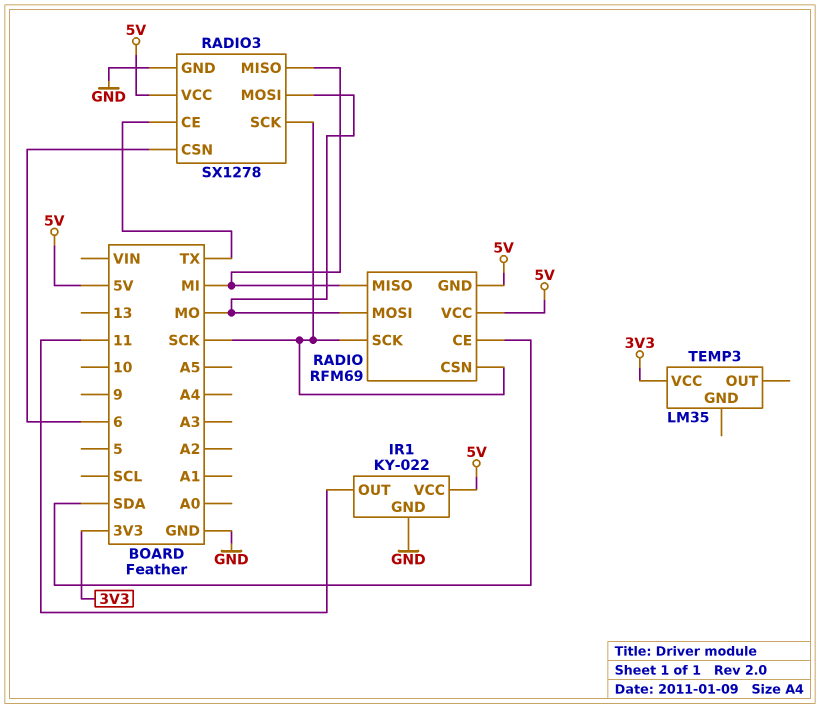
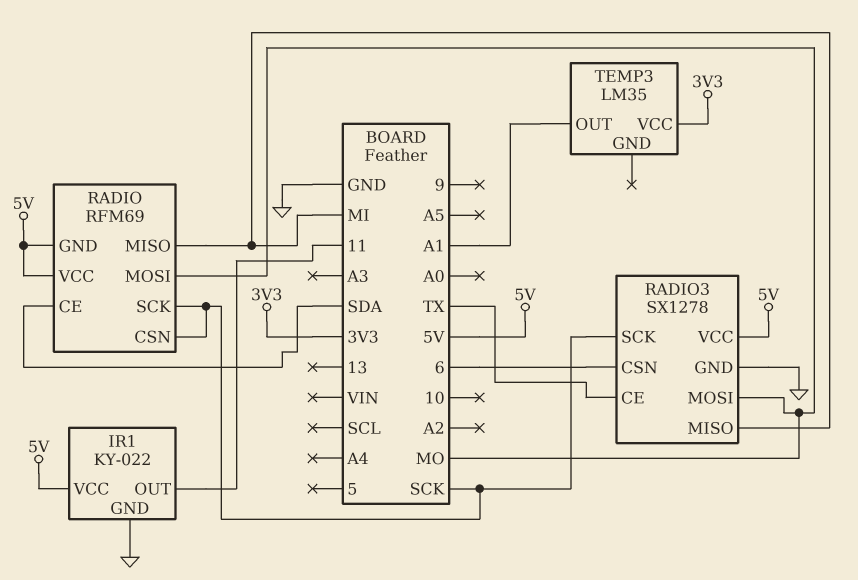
TEMP3 pin OUT: none -> A1

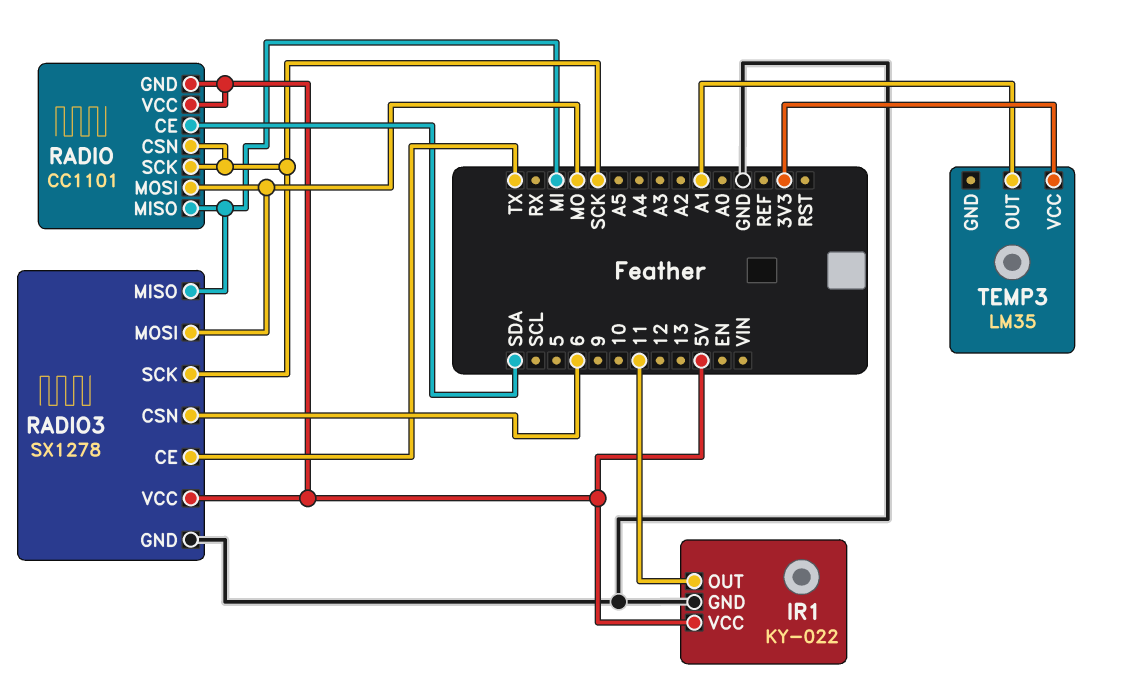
RADIO: RFM69 -> CC1101

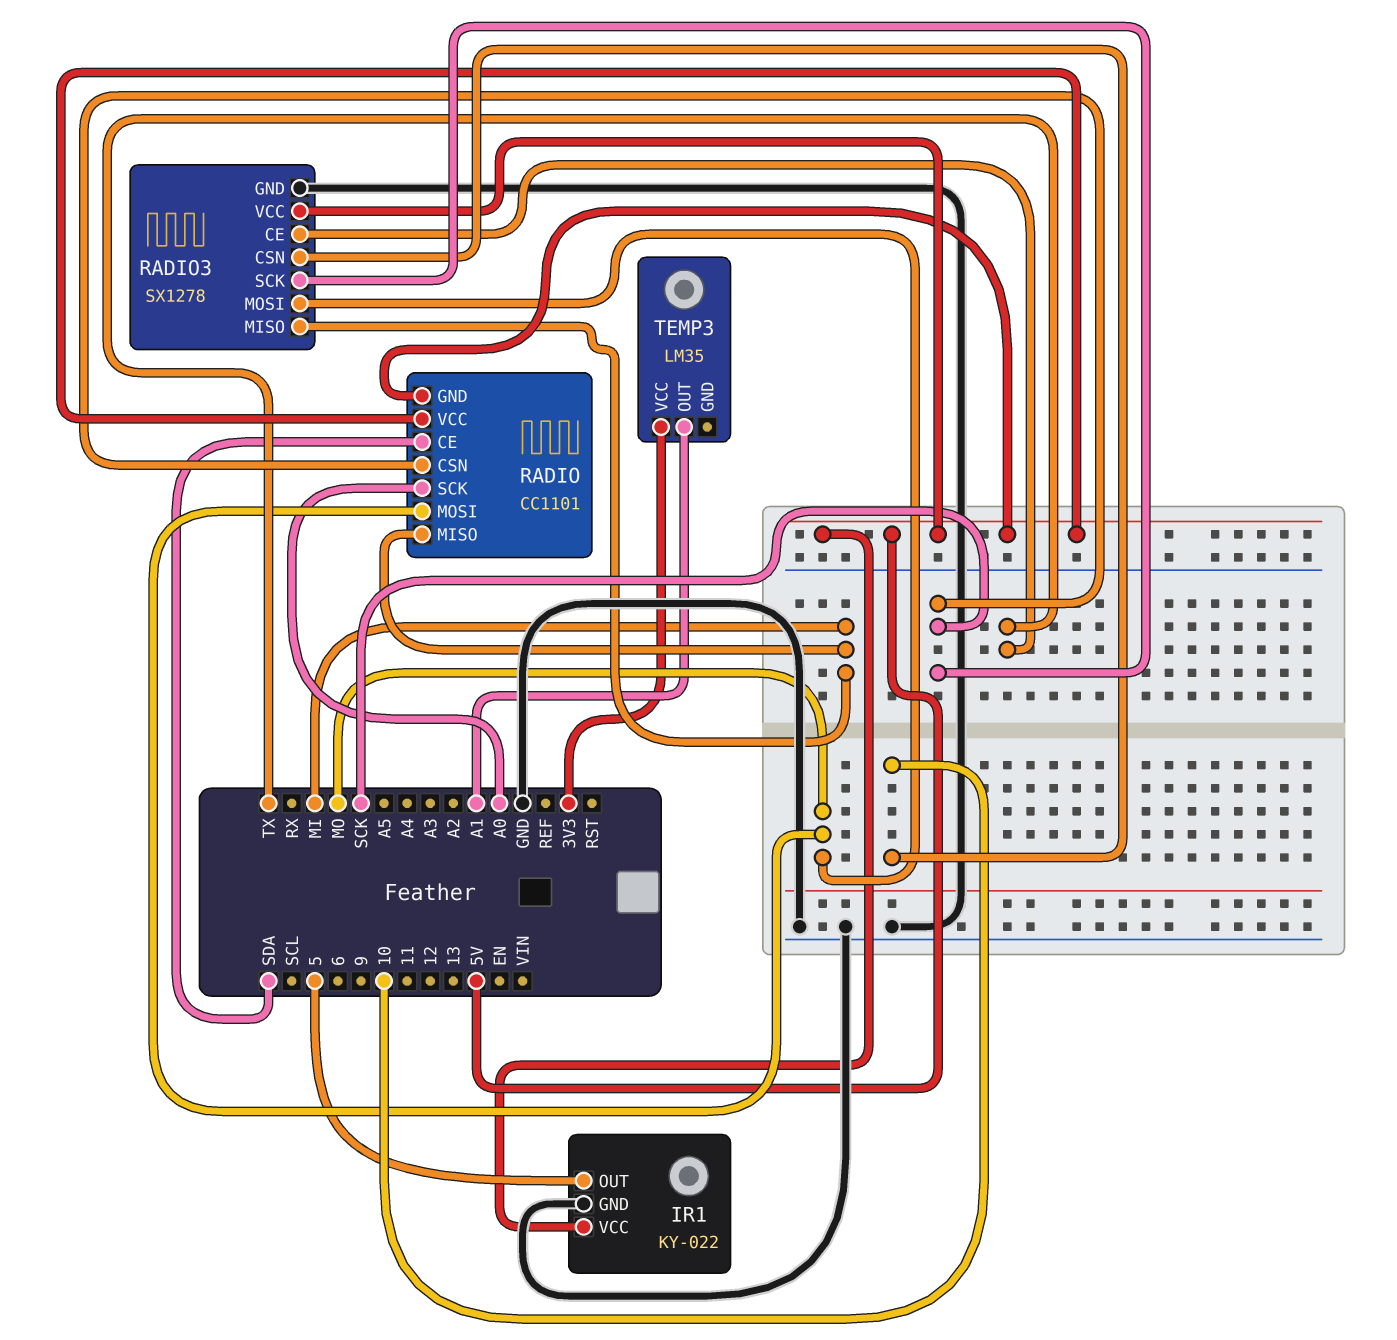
IR1 pin OUT: 11 -> 5
RADIO pin SCK: SCK -> A0
RADIO3 pin CSN: 6 -> 10

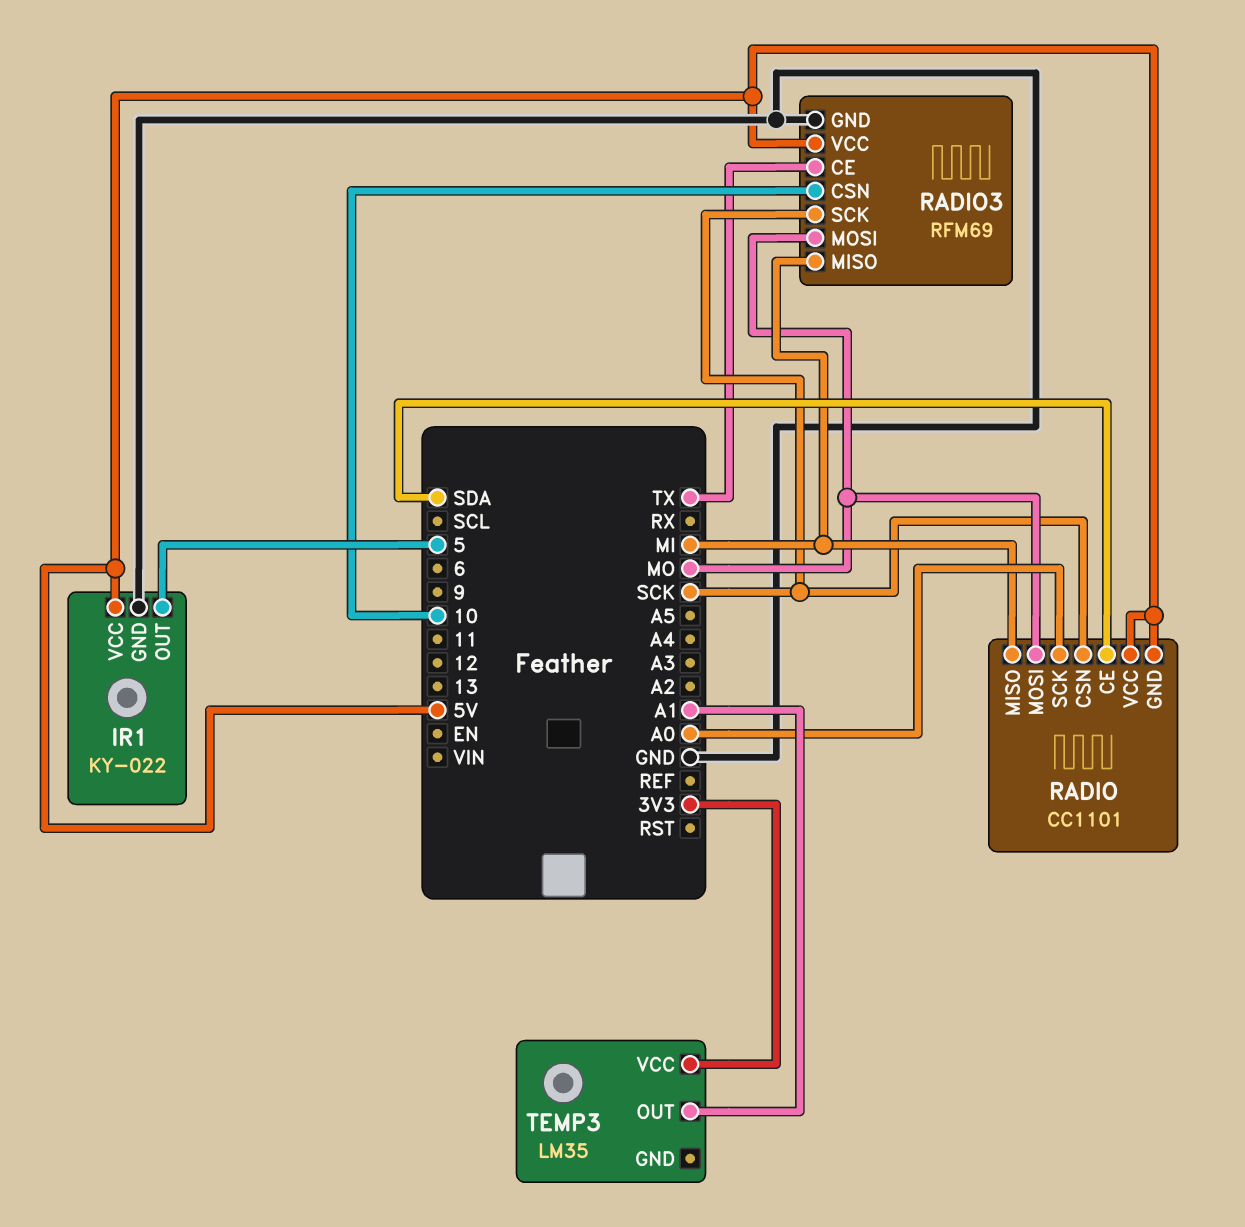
RADIO3: SX1278 -> RFM69

